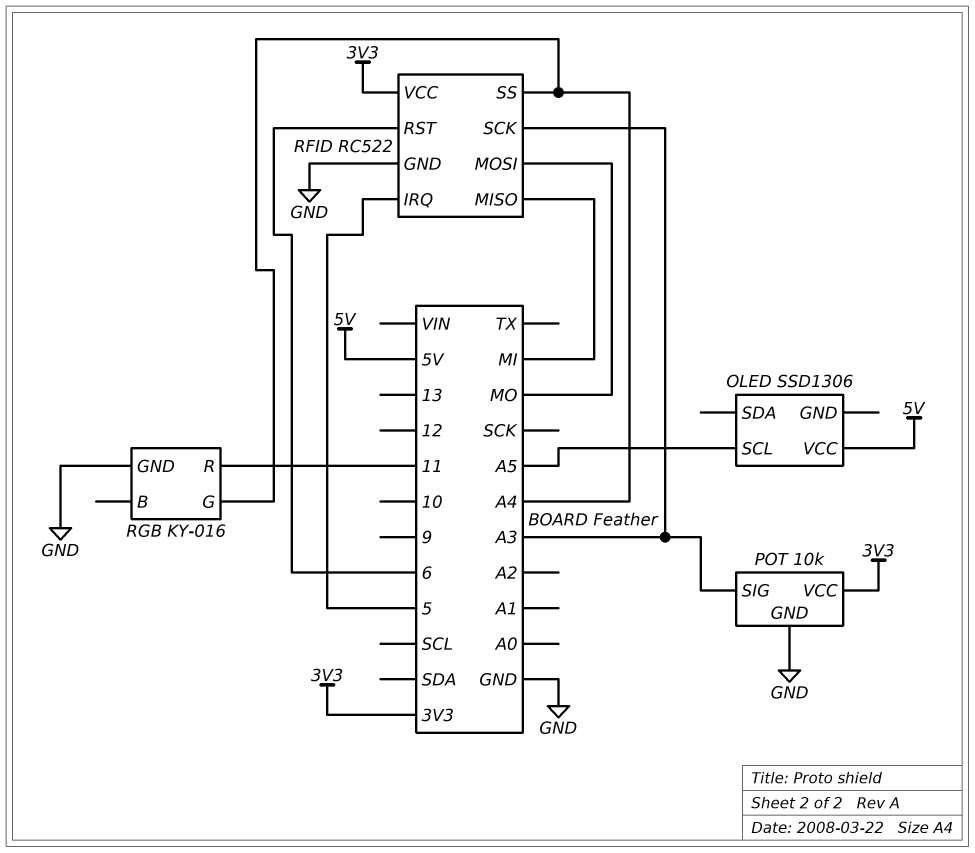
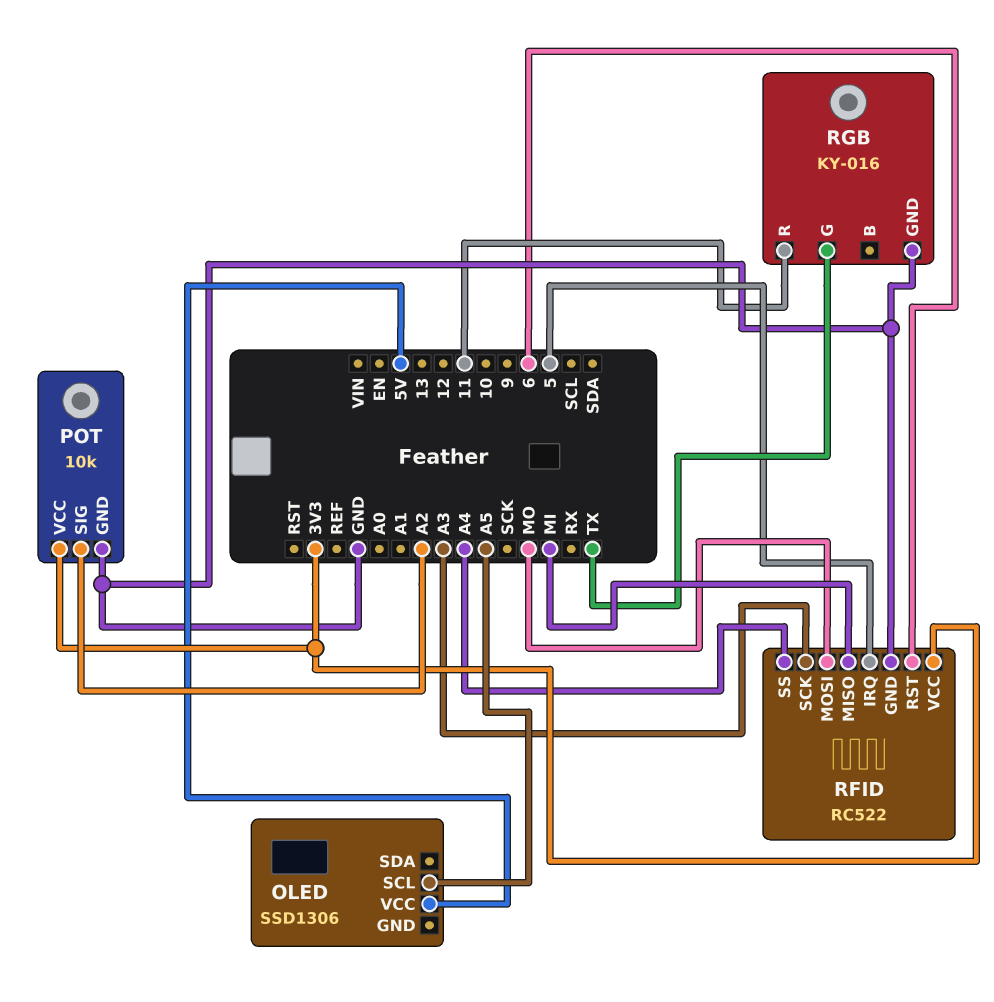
POT pin SIG: A3 -> A2
RGB pin G: A4 -> TX

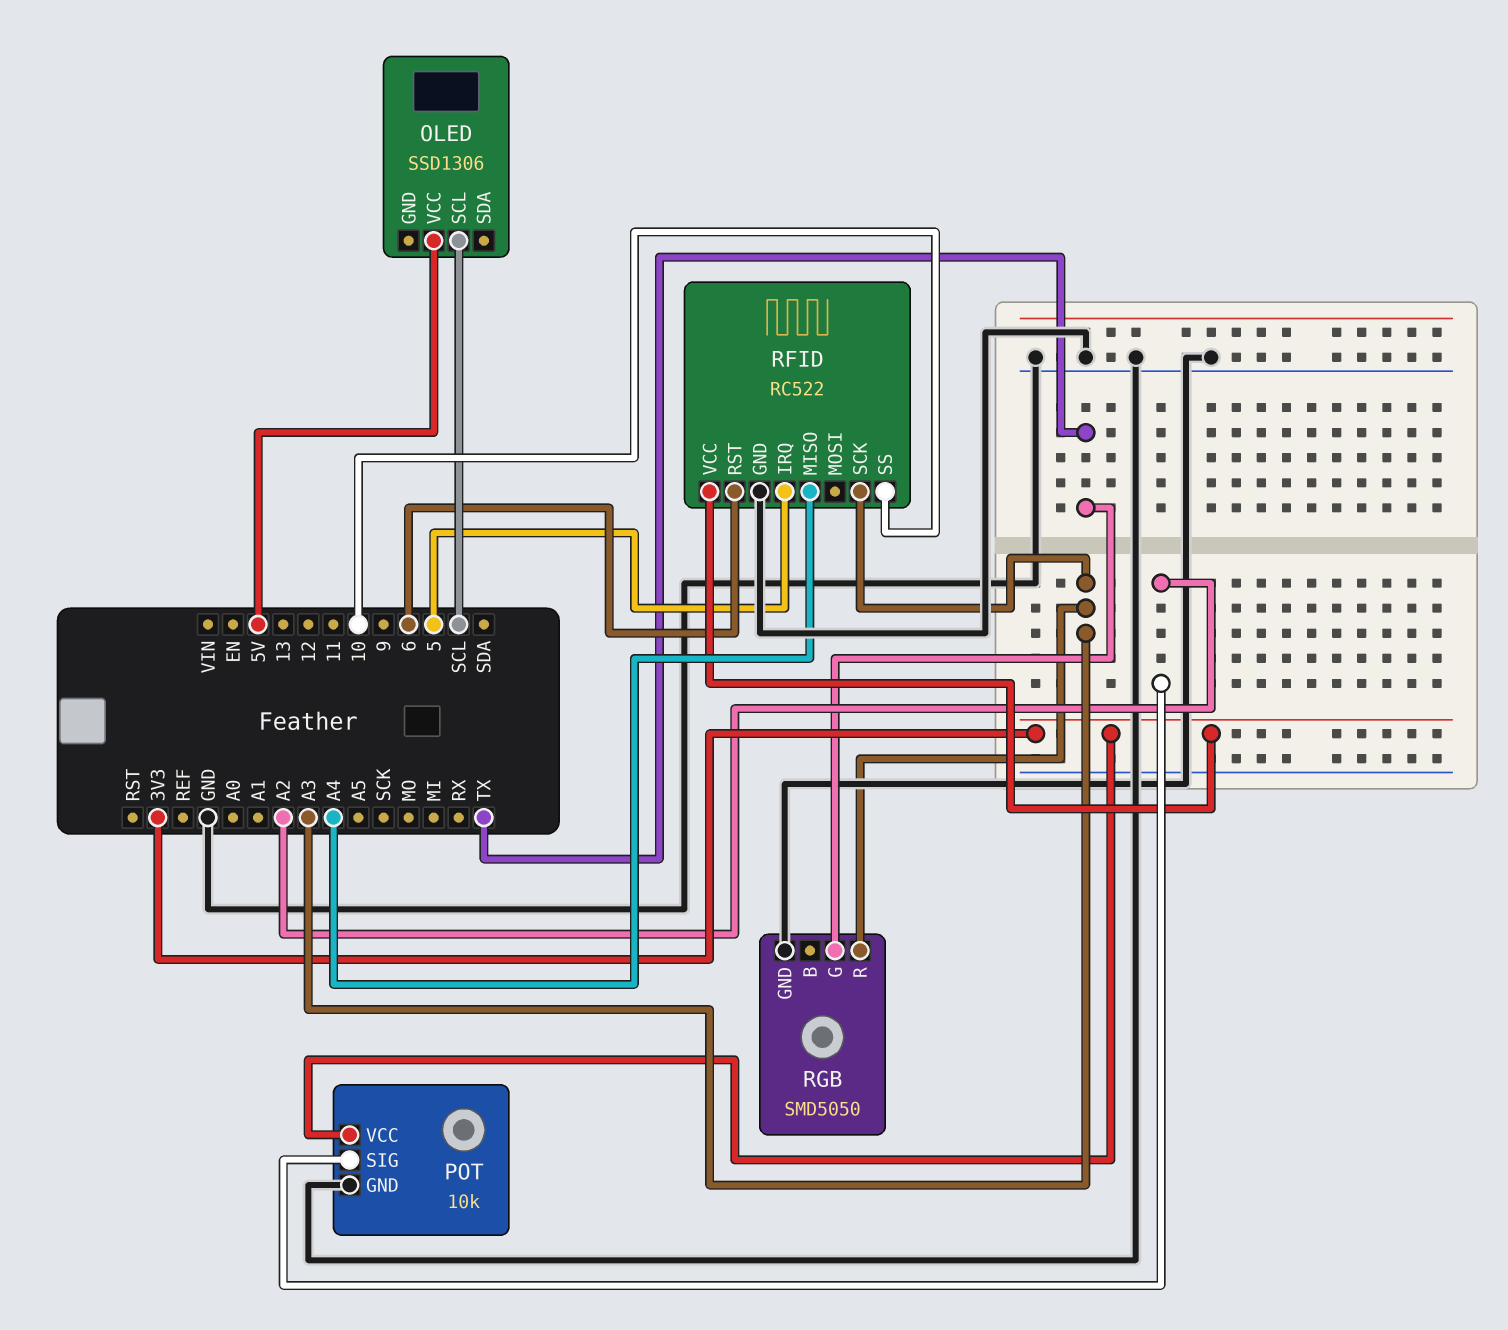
OLED pin SCL: A5 -> SCL
RFID pin MISO: MI -> A4
RFID pin MOSI: MO -> none
RFID pin SS: A4 -> 10
RGB: KY-016 -> SMD5050
RGB pin R: 11 -> A3

